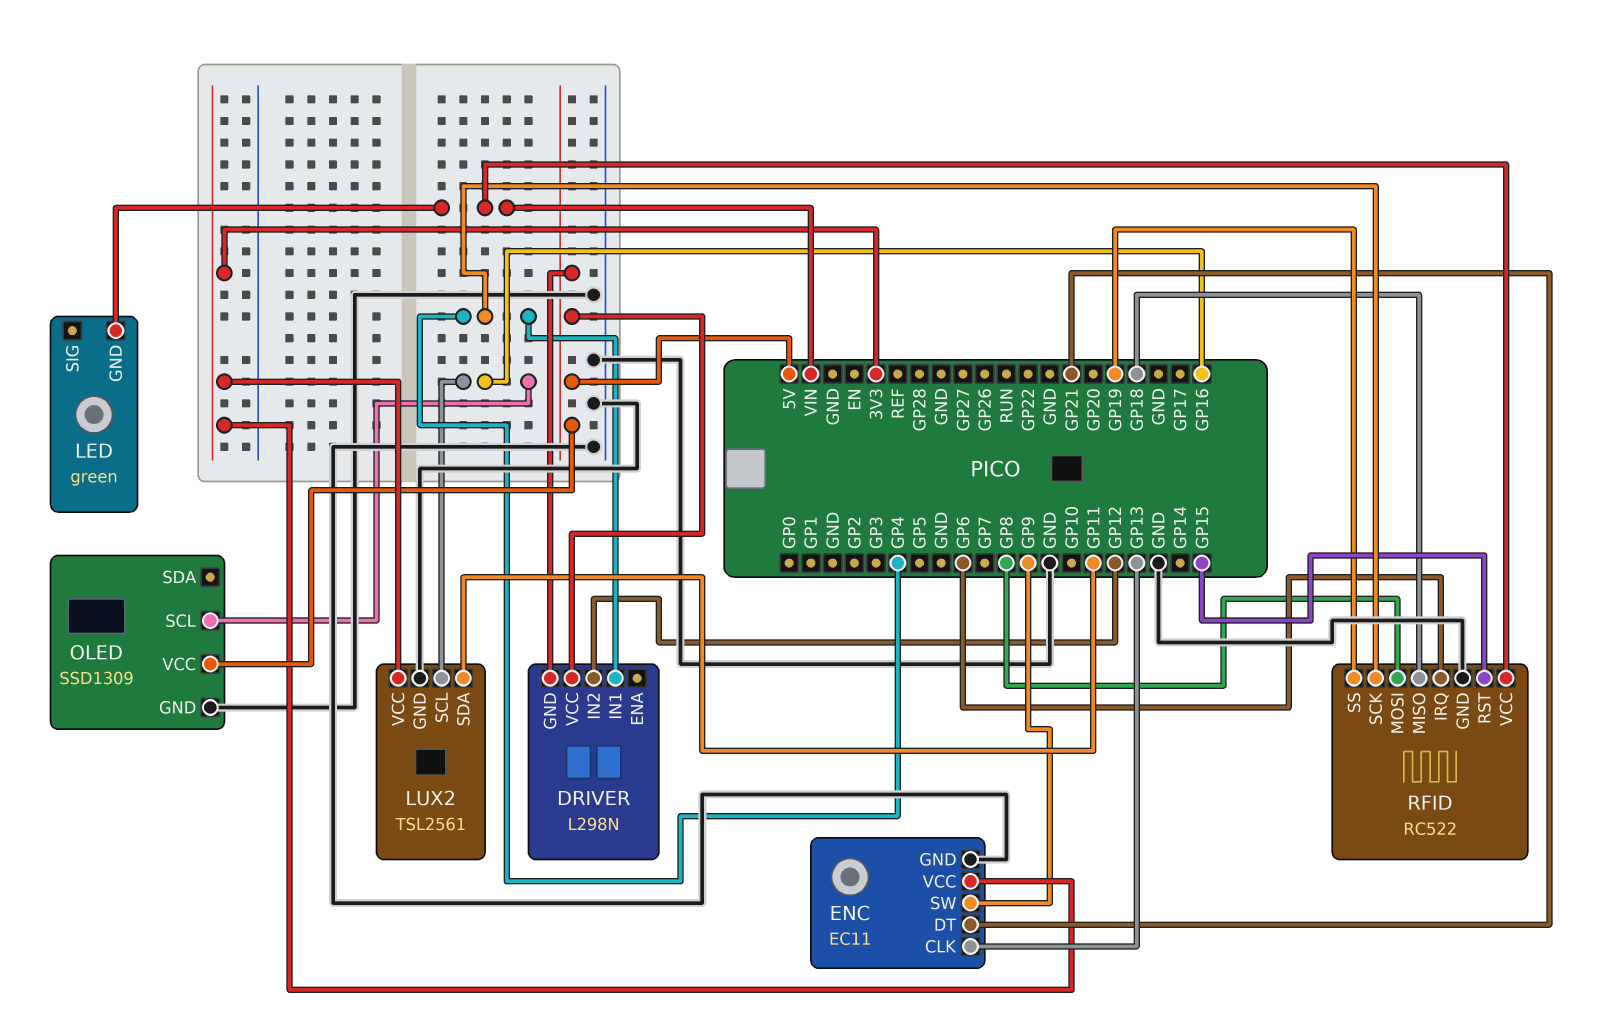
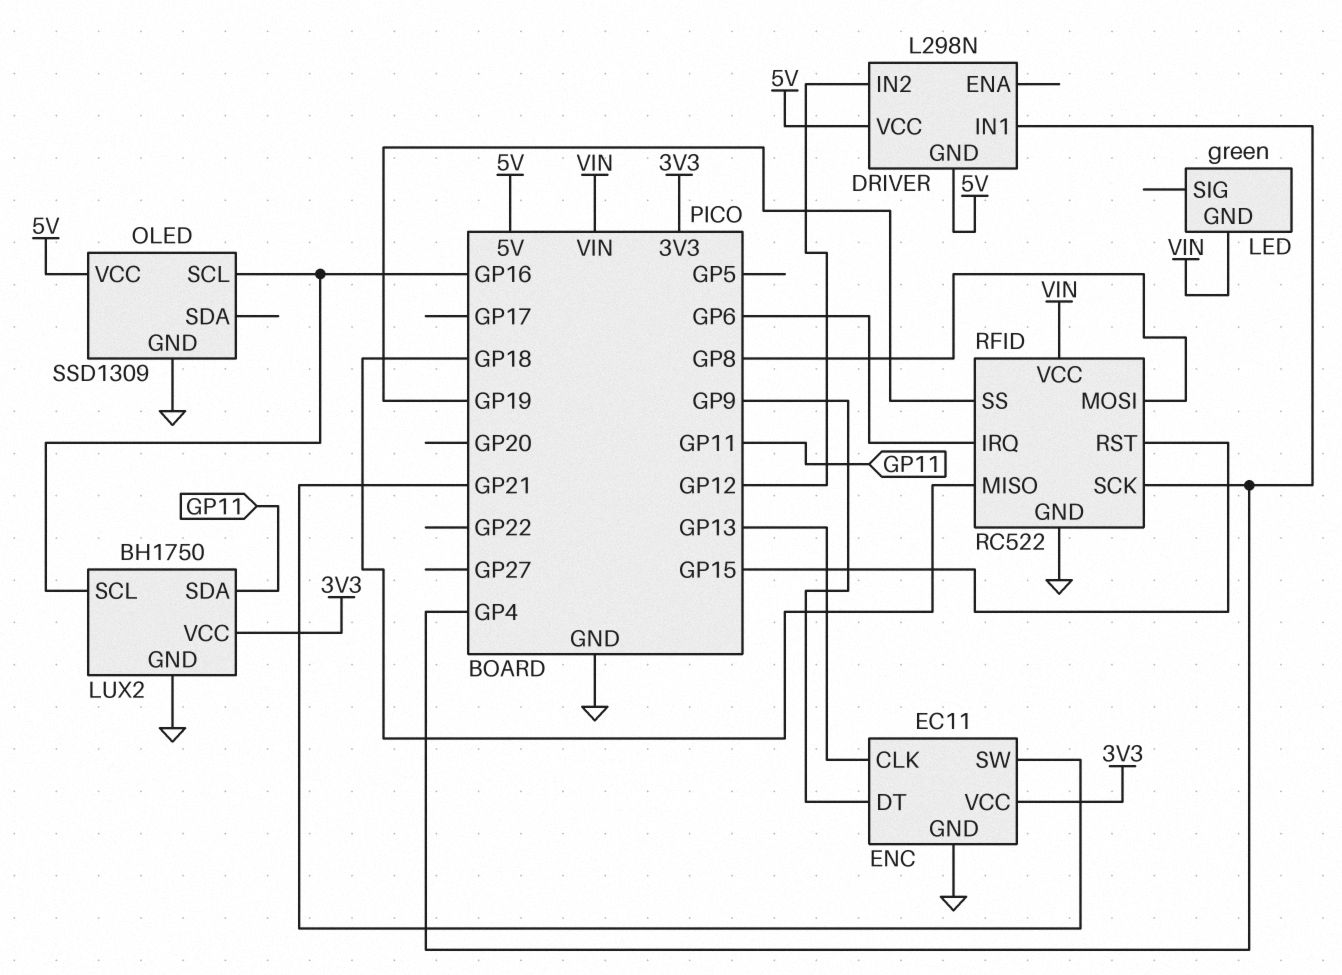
ENC pin DT: GP21 -> GP9
ENC pin SW: GP9 -> GP21
LUX2: TSL2561 -> BH1750

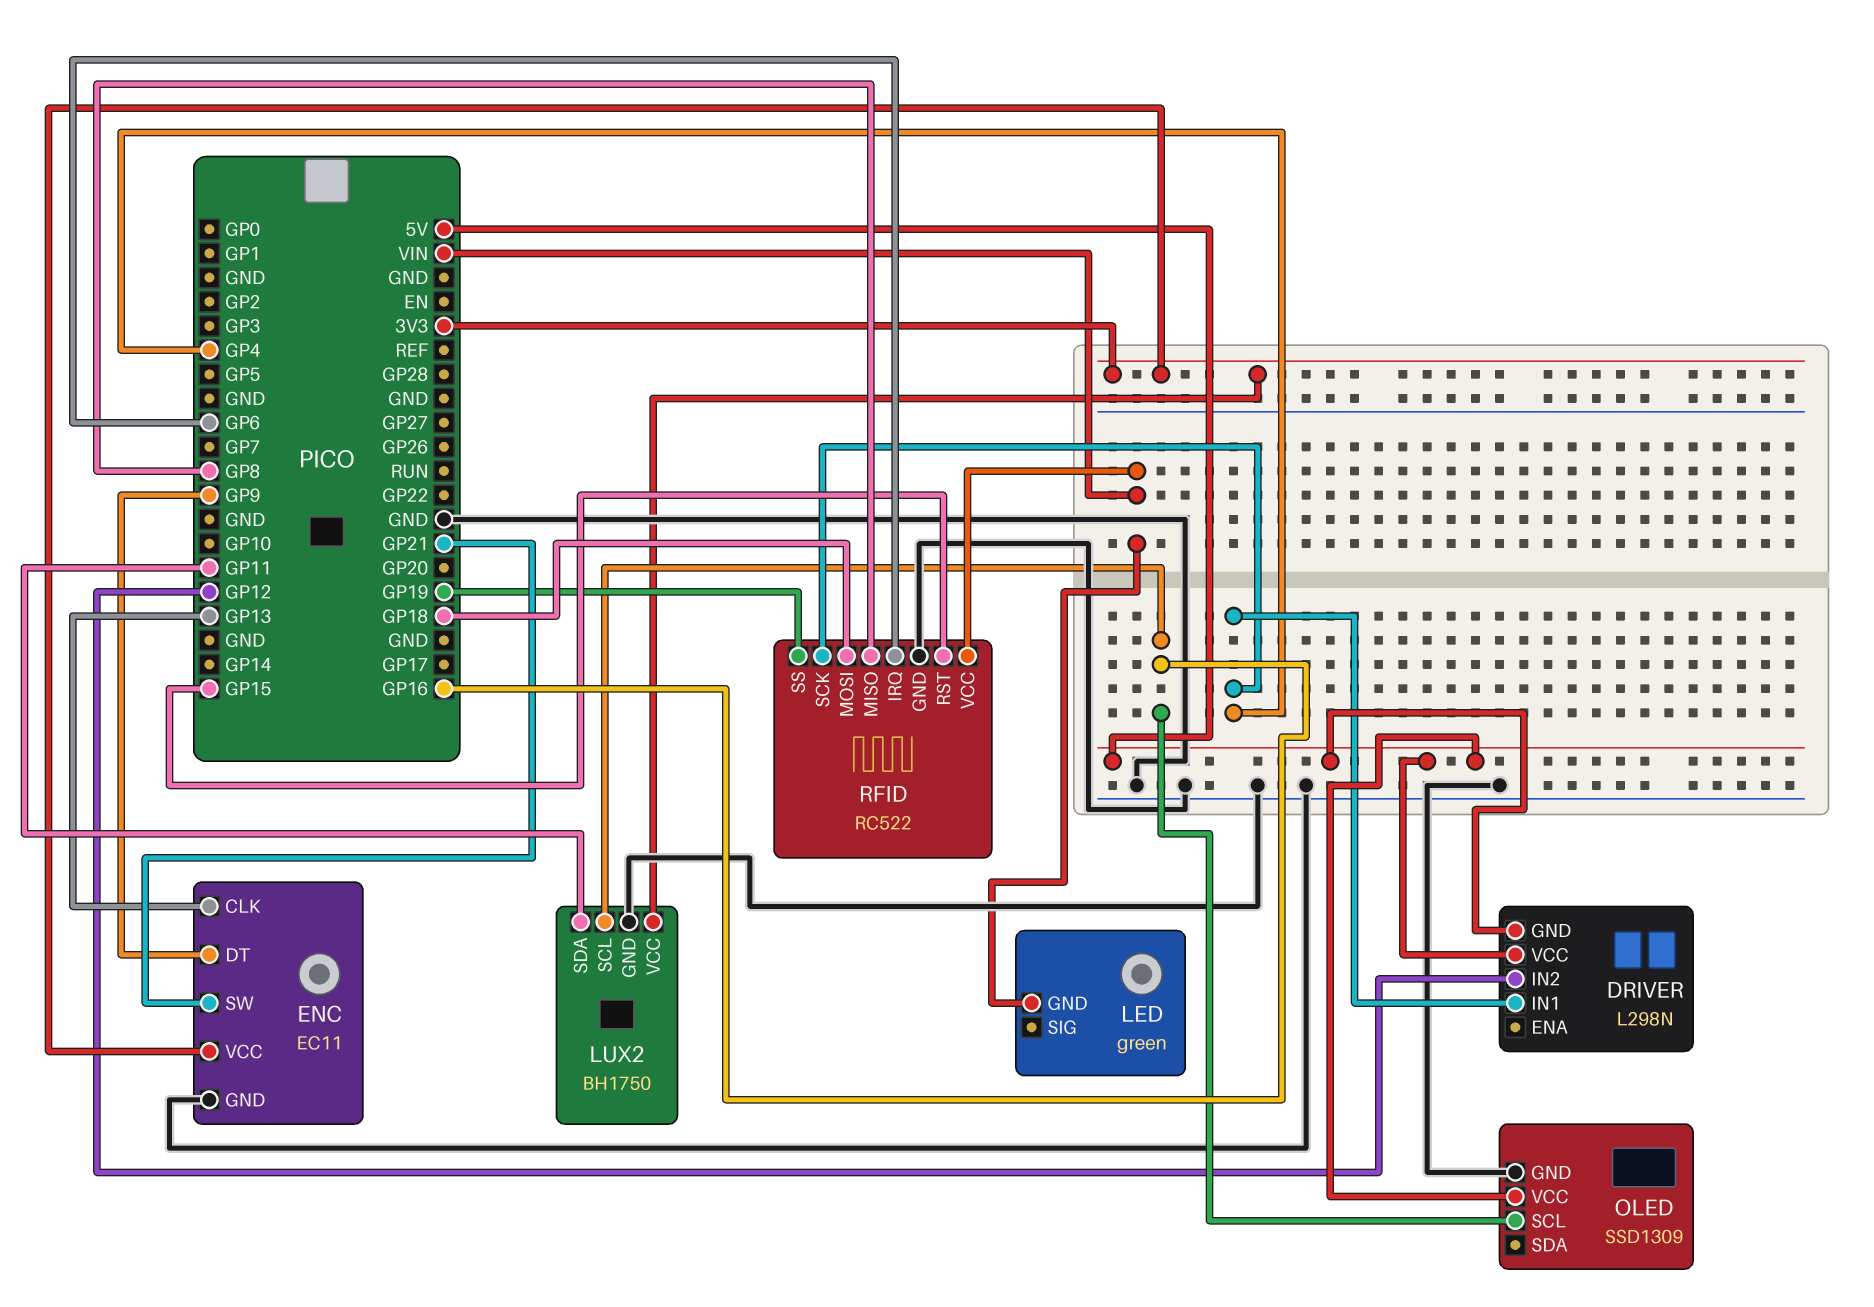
RFID pin MISO: GP18 -> GP8
RFID pin MOSI: GP8 -> GP18

